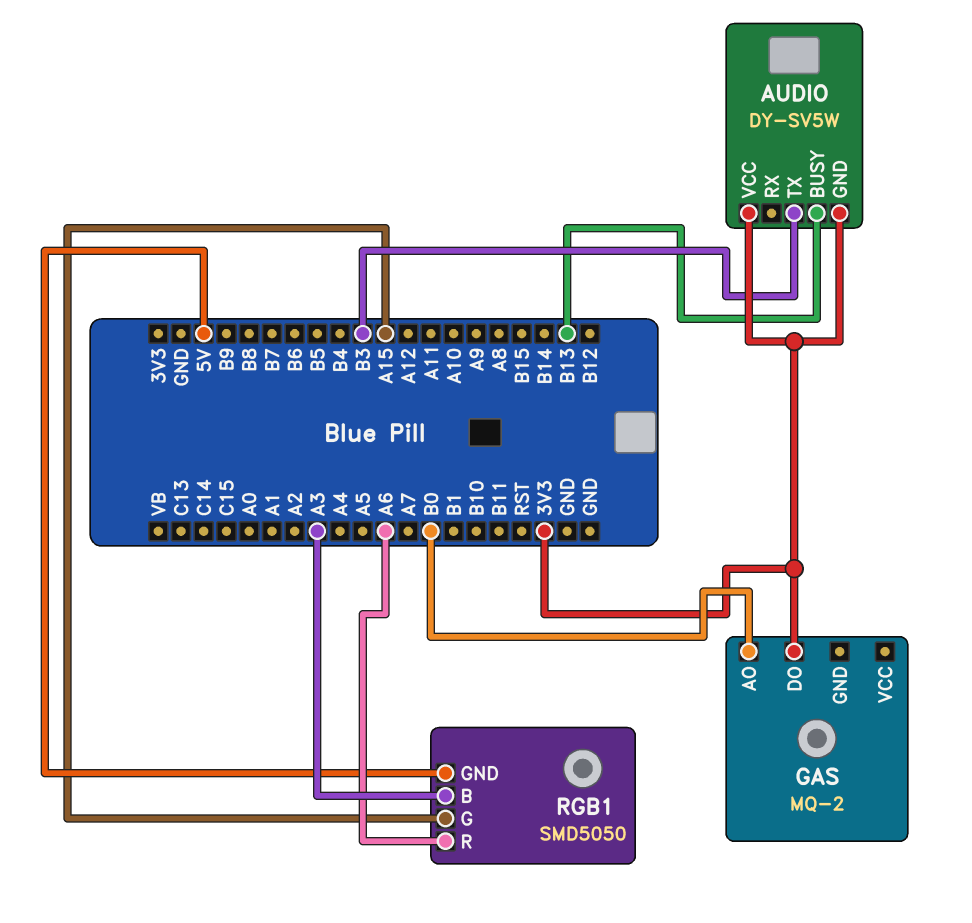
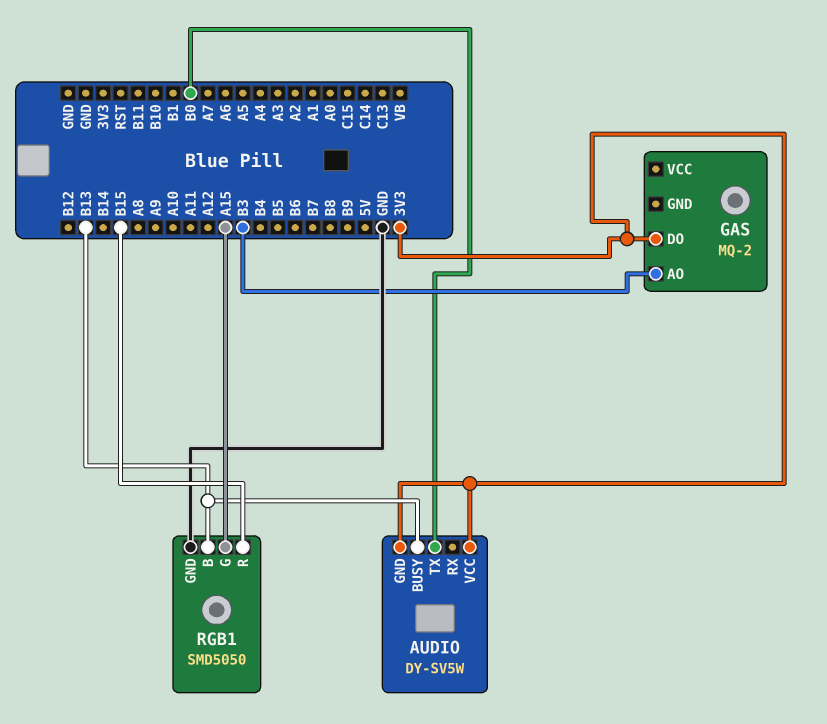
AUDIO pin TX: B3 -> B0
GAS pin AO: B0 -> B3
RGB1 pin B: A3 -> B13
RGB1 pin GND: 5V -> GND
RGB1 pin R: A6 -> B15

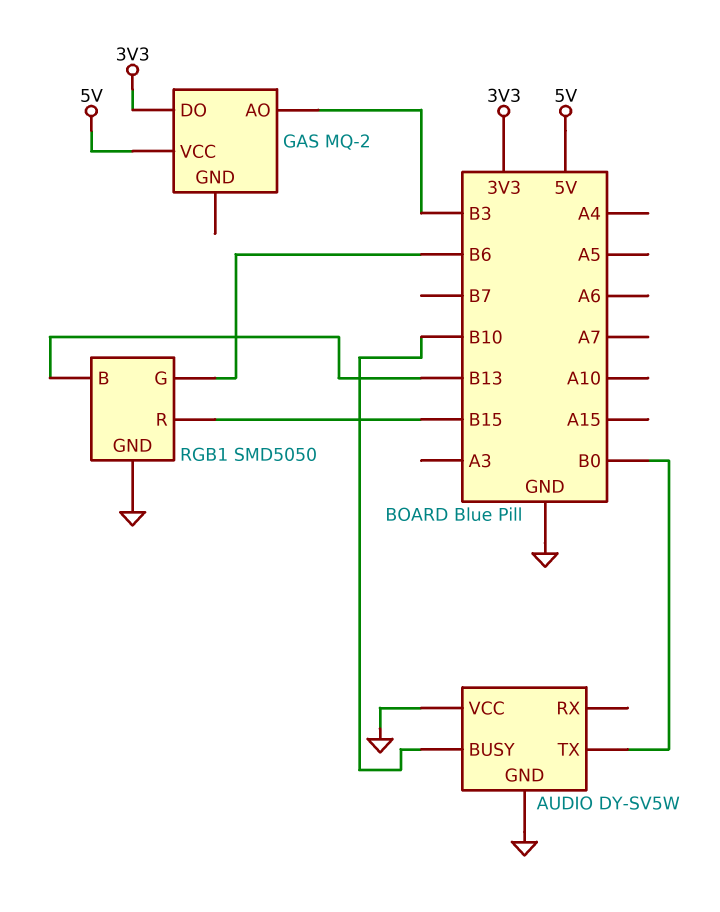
AUDIO pin BUSY: B13 -> B10
AUDIO pin GND: 3V3 -> GND
AUDIO pin VCC: 3V3 -> GND
GAS pin VCC: none -> 5V
RGB1 pin G: A15 -> B6

